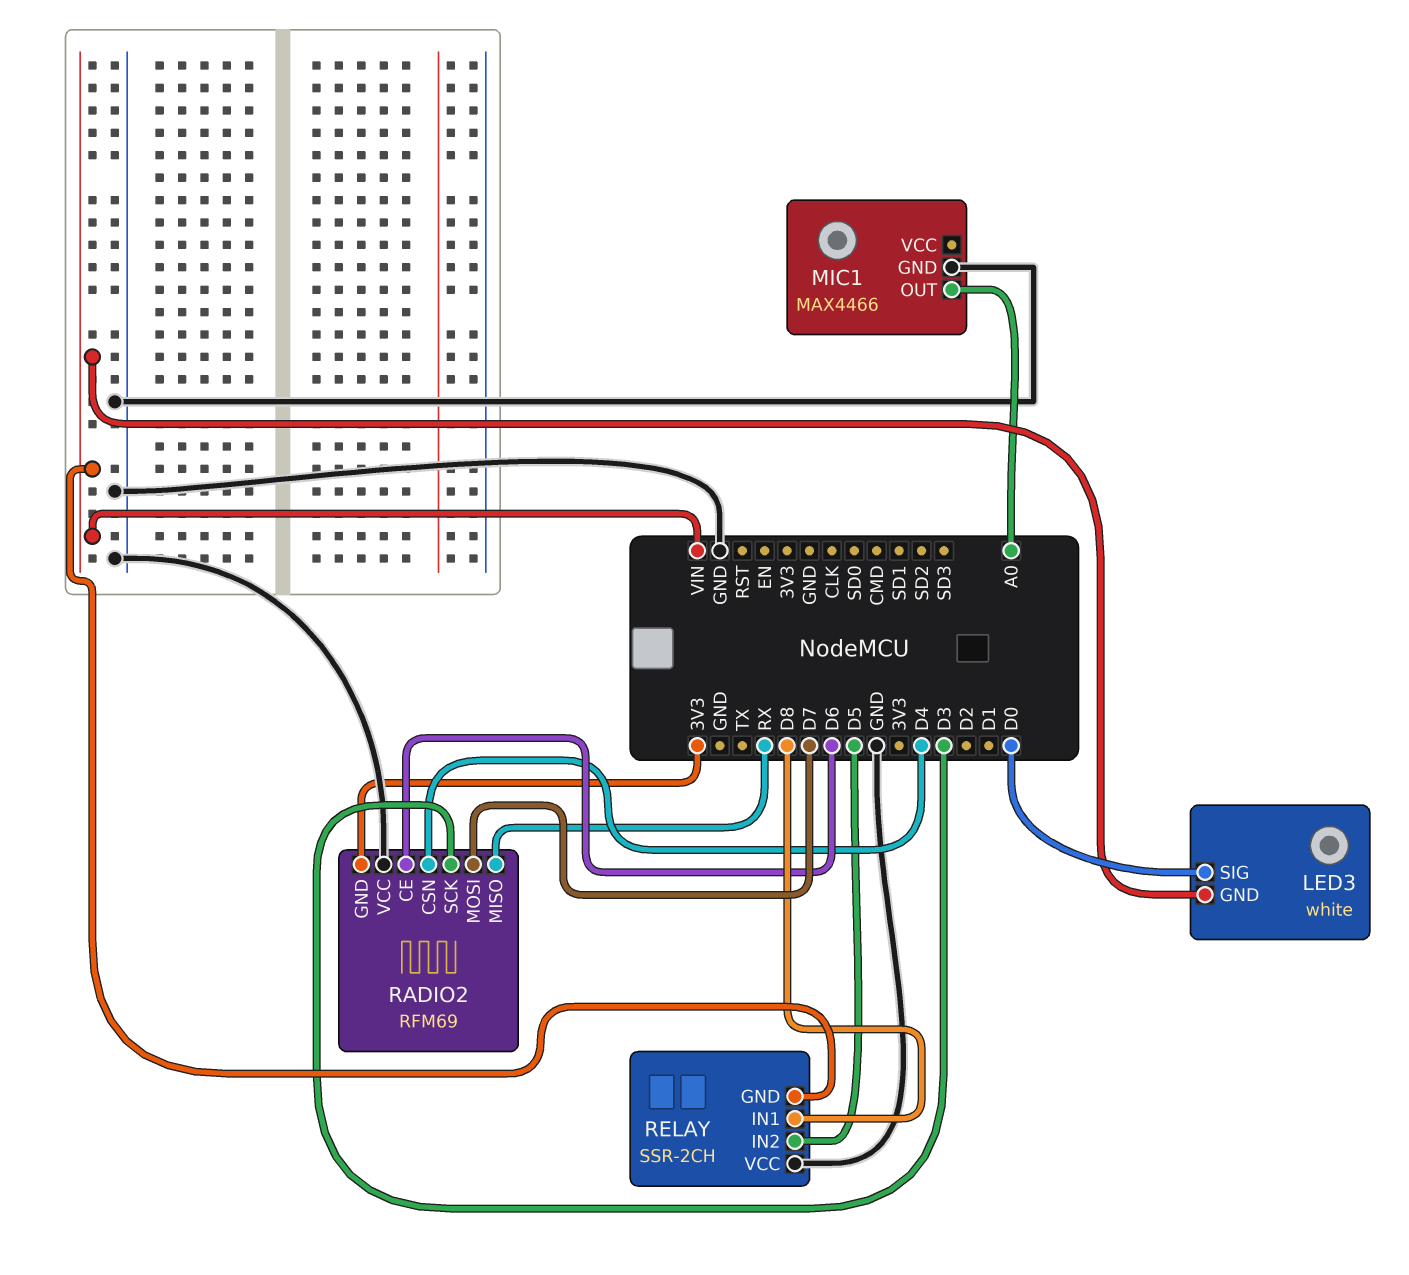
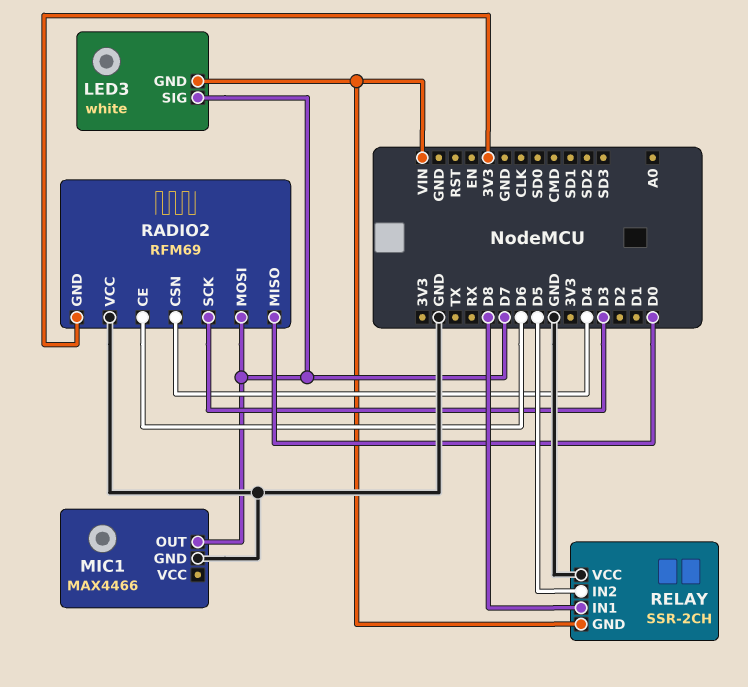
LED3 pin SIG: D0 -> D7
MIC1 pin OUT: A0 -> D7
RADIO2 pin MISO: RX -> D0

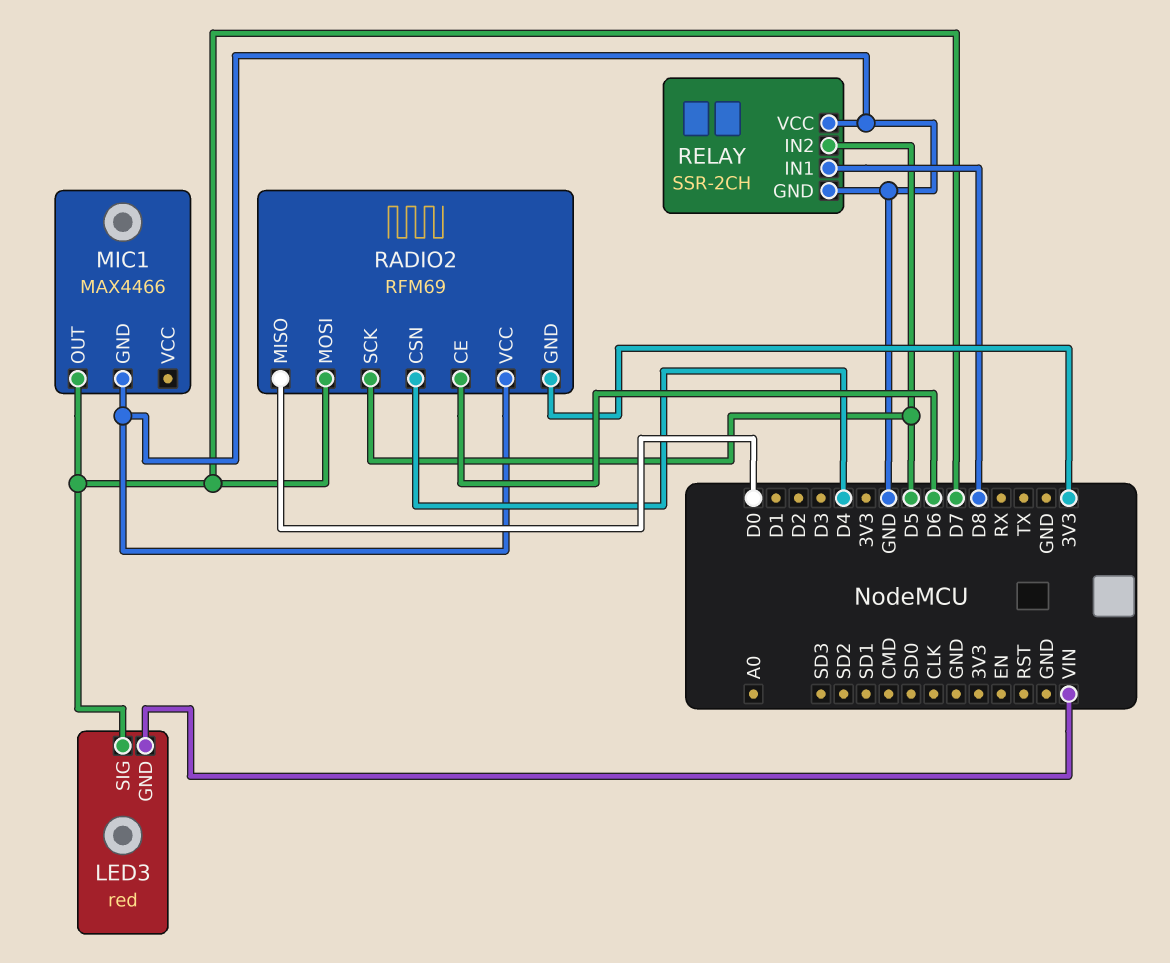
LED3: white -> red
RADIO2 pin SCK: D3 -> D5
RELAY pin GND: VIN -> GND

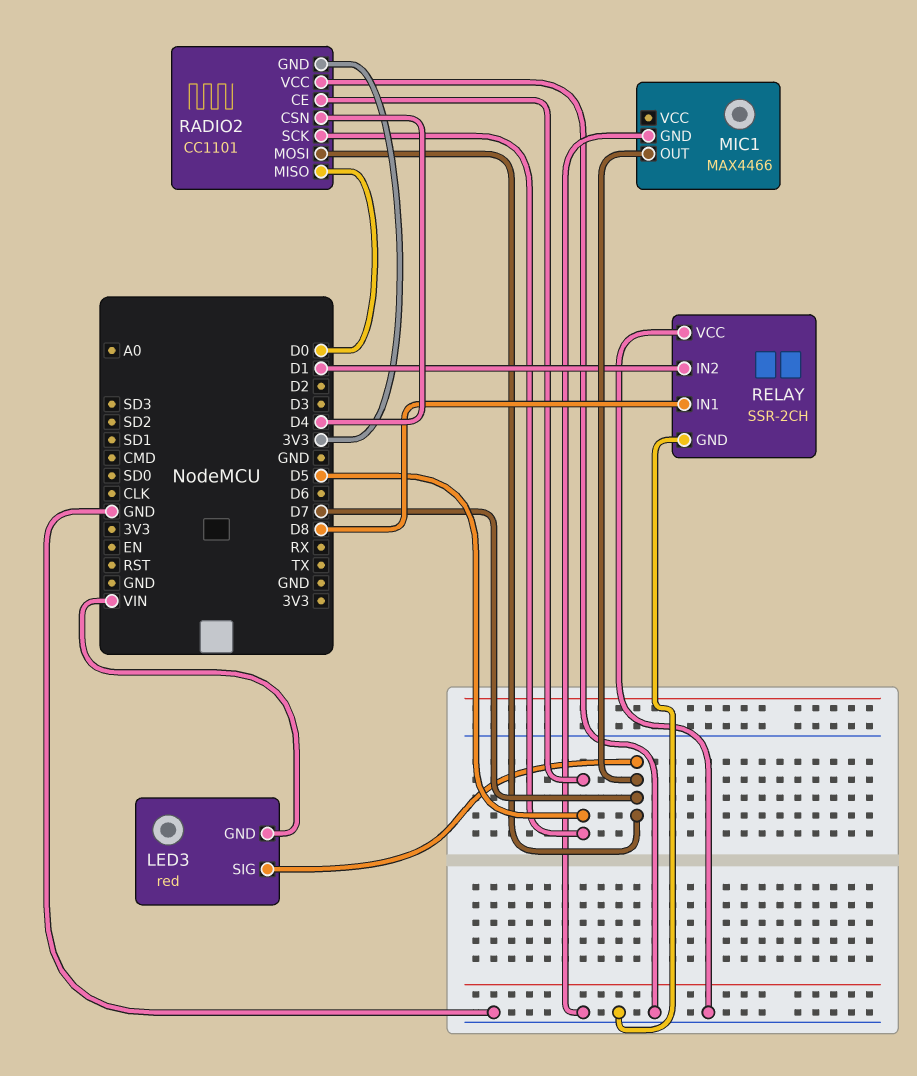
RADIO2: RFM69 -> CC1101
RADIO2 pin CE: D6 -> D5
RELAY pin IN2: D5 -> D1

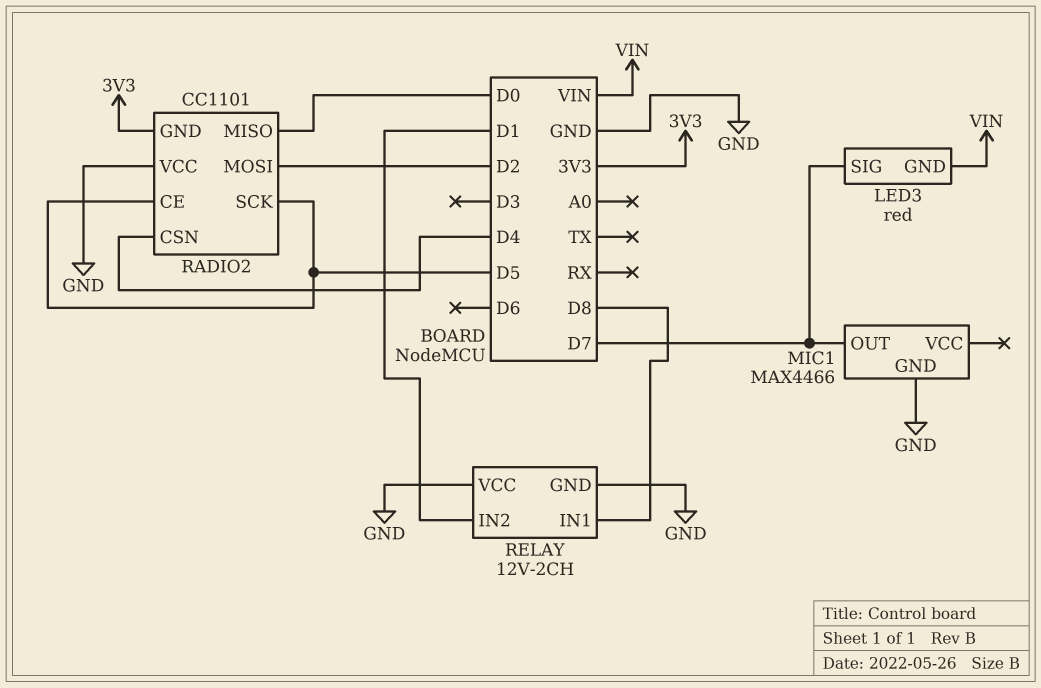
RADIO2 pin MOSI: D7 -> D2
RELAY: SSR-2CH -> 12V-2CH

